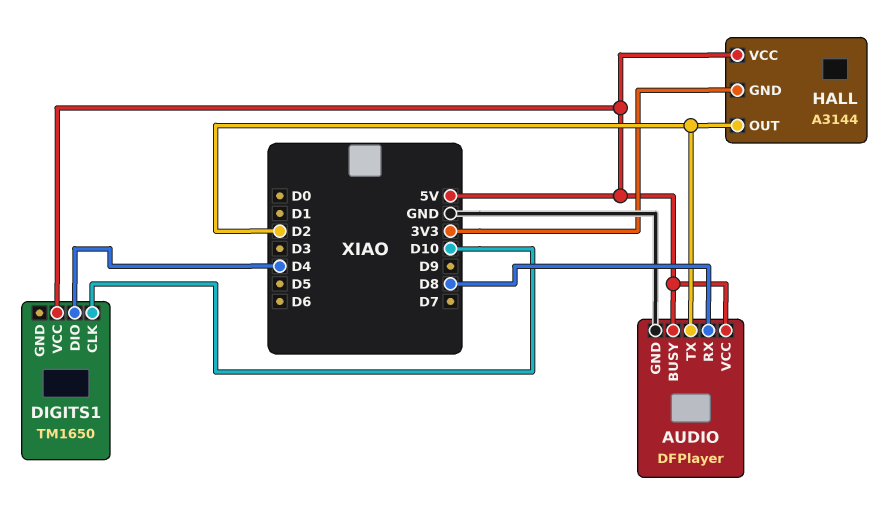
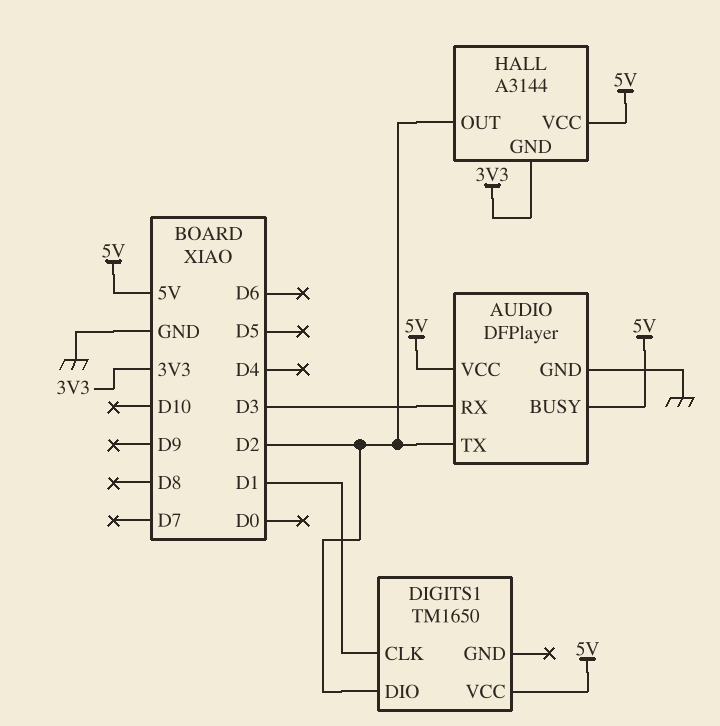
AUDIO pin RX: D8 -> D3
DIGITS1 pin CLK: D10 -> D1
DIGITS1 pin DIO: D4 -> D2

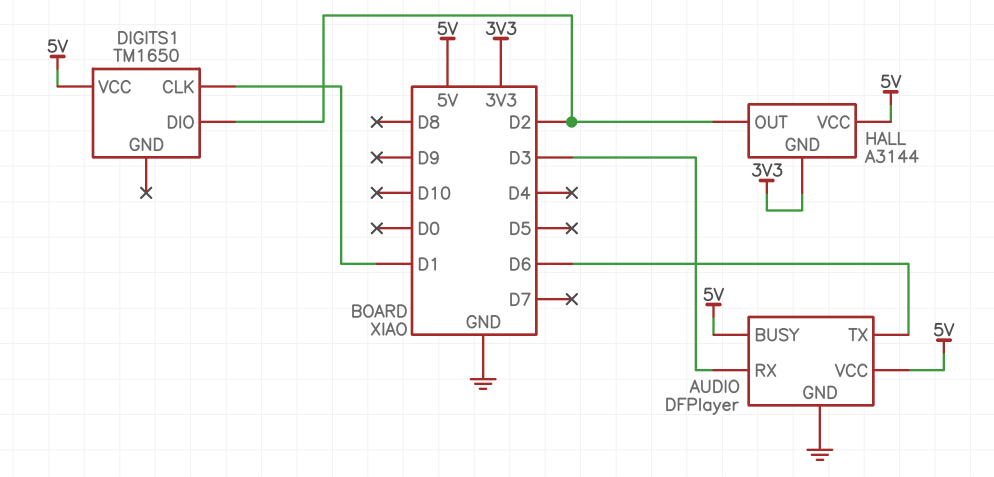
AUDIO pin TX: D2 -> D6

